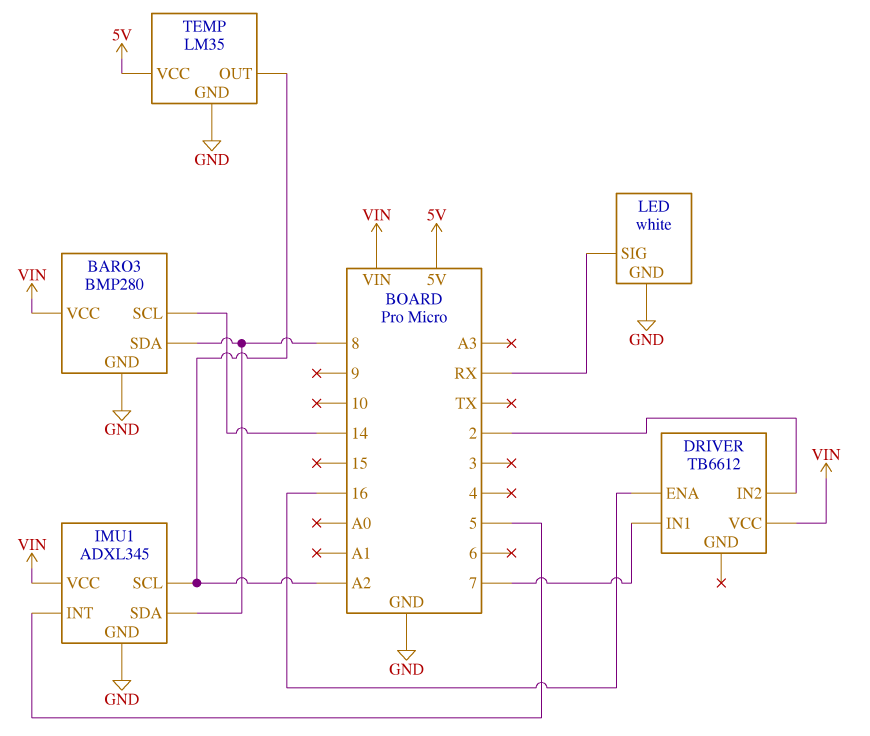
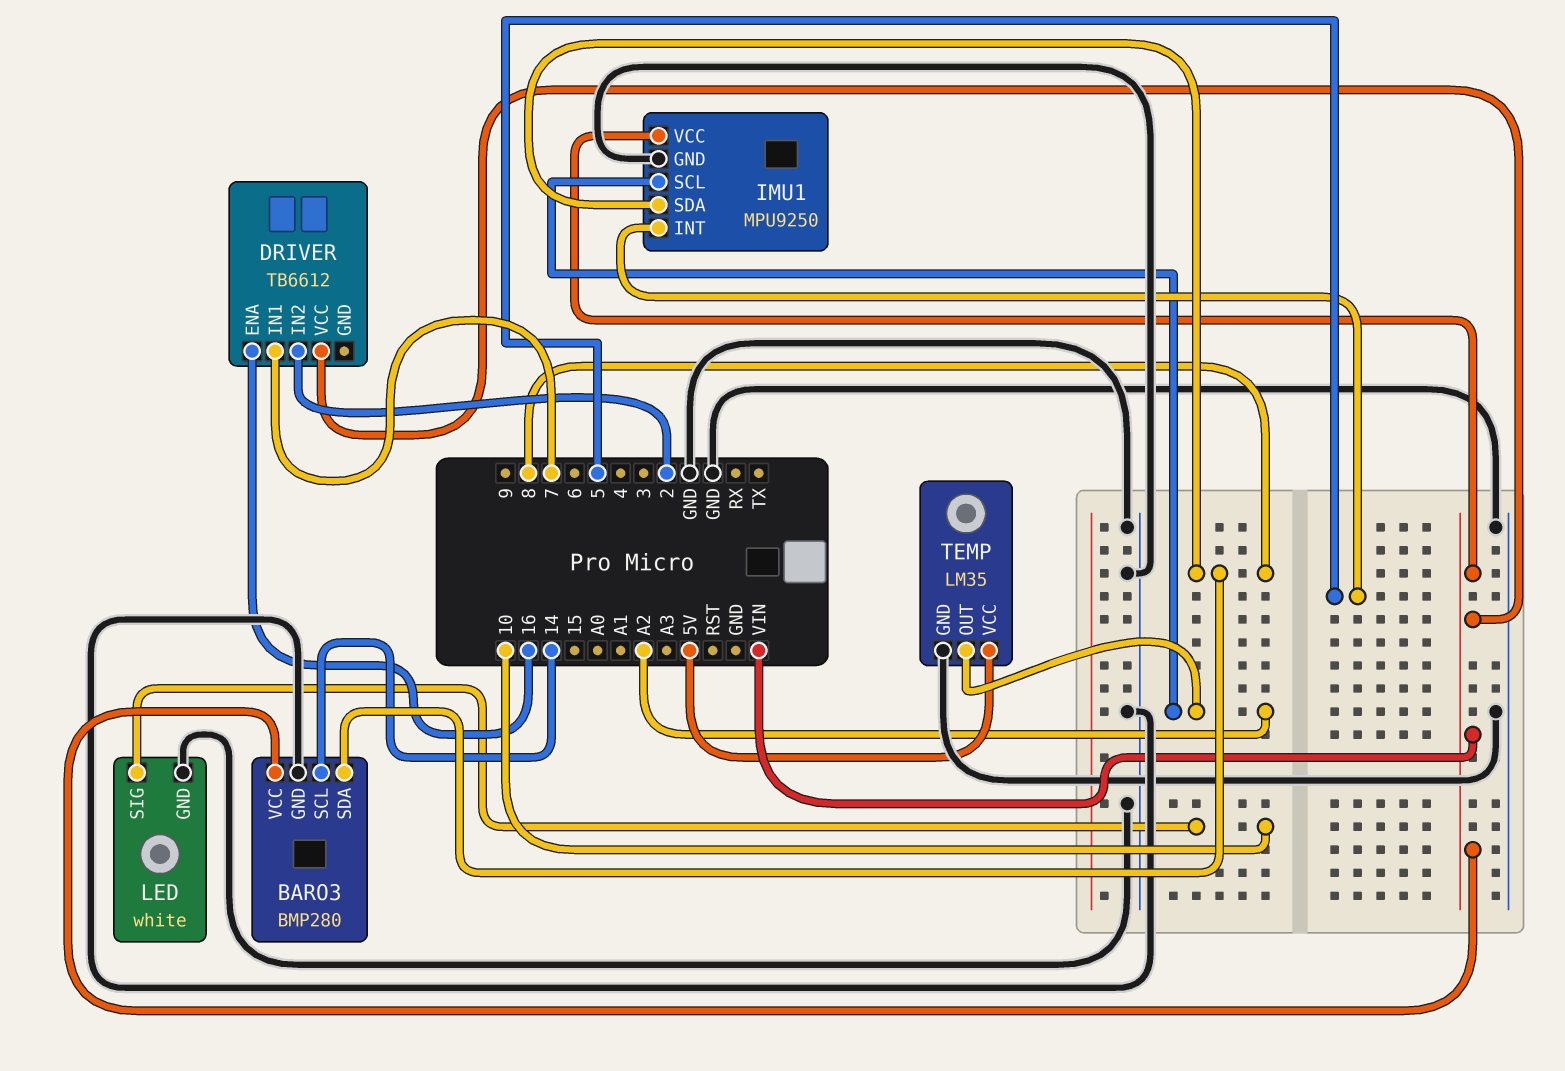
IMU1: ADXL345 -> MPU9250
LED pin SIG: RX -> 10

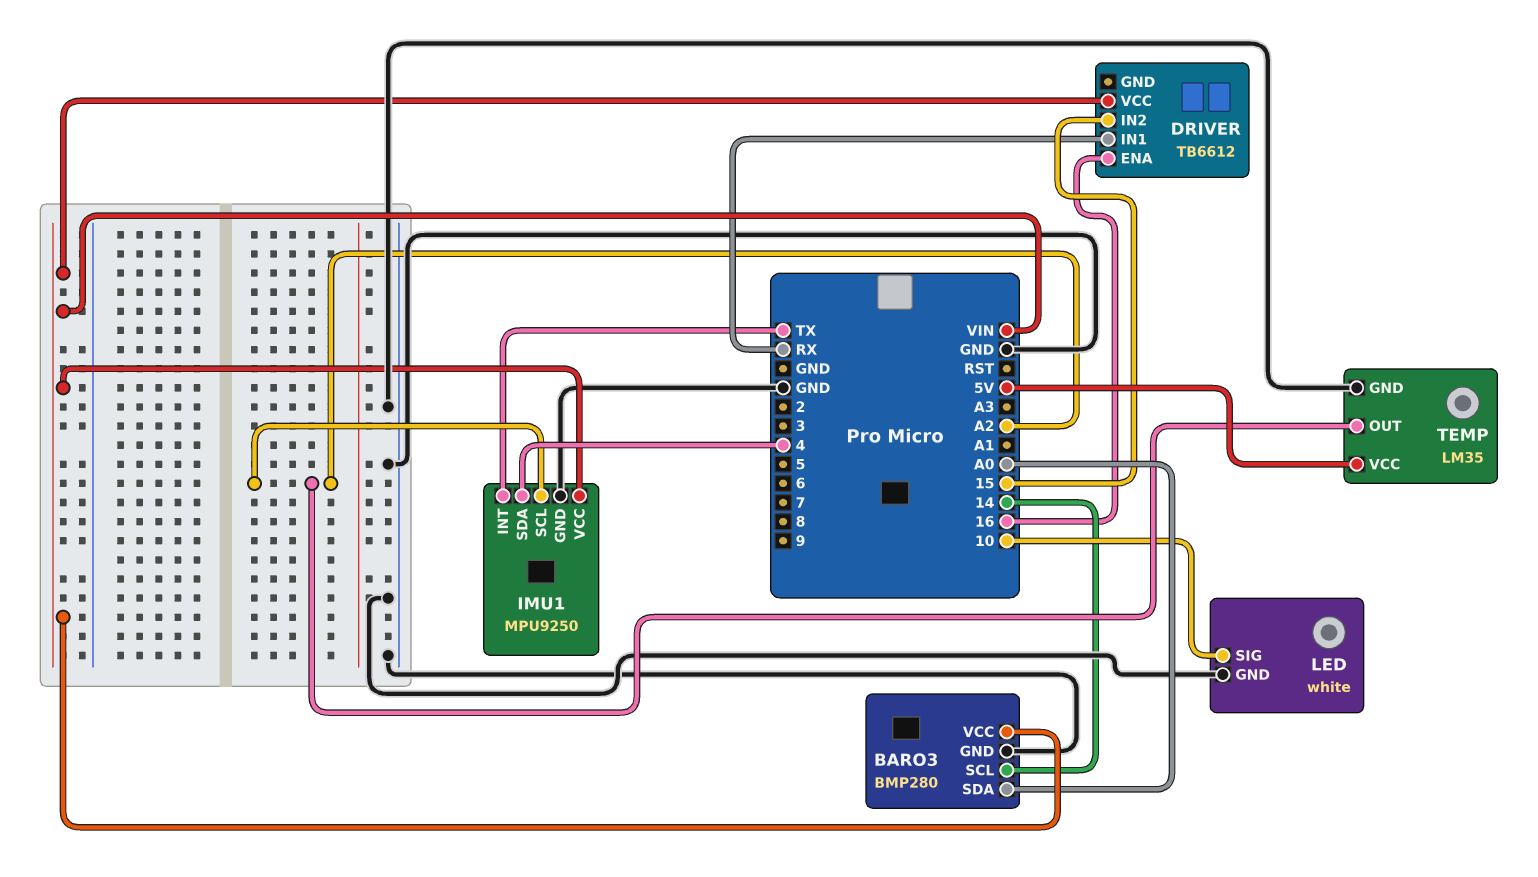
BARO3 pin SDA: 8 -> A0
DRIVER pin IN1: 7 -> RX
DRIVER pin IN2: 2 -> 15
IMU1 pin INT: 5 -> TX
IMU1 pin SDA: 8 -> 4

